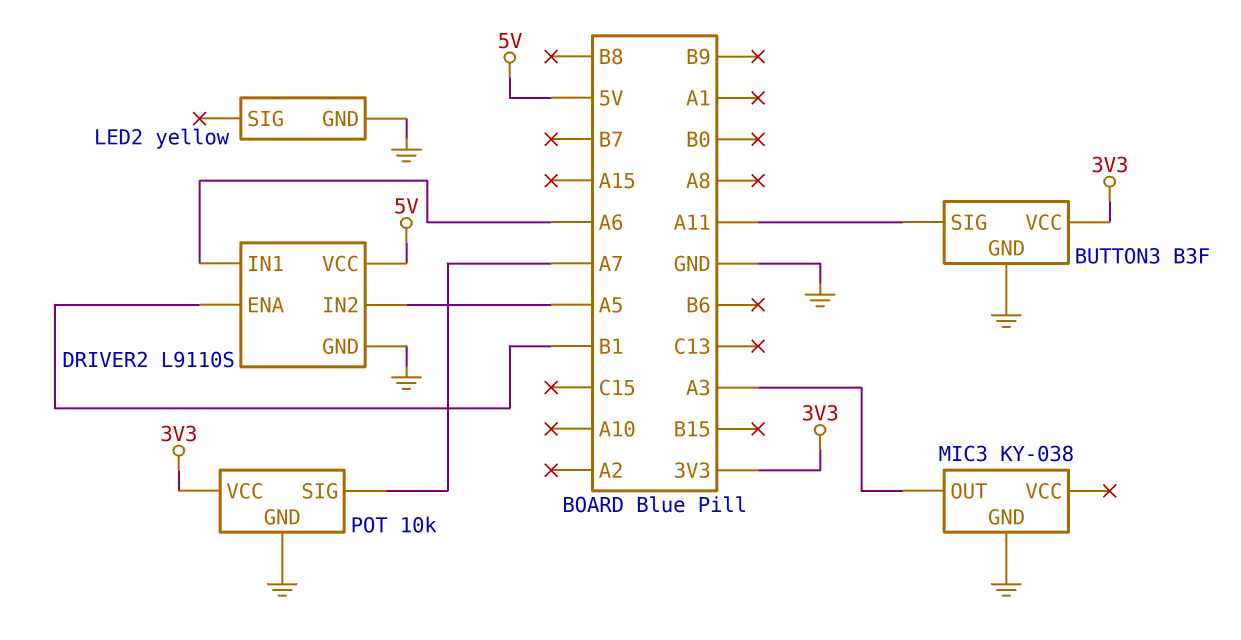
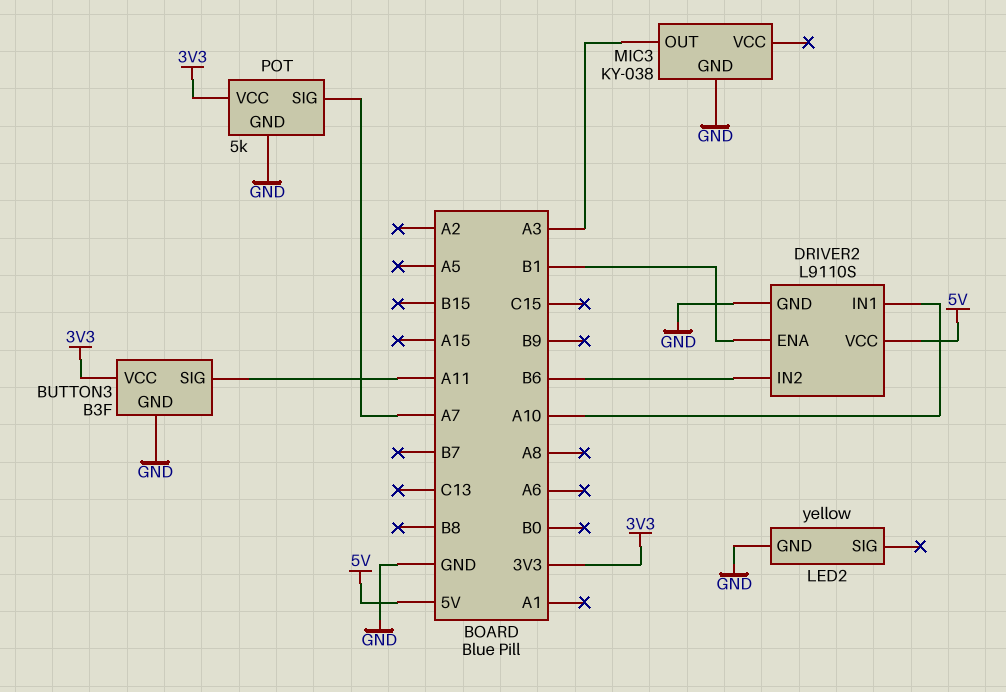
DRIVER2 pin IN1: A6 -> A10
DRIVER2 pin IN2: A5 -> B6
POT: 10k -> 5k

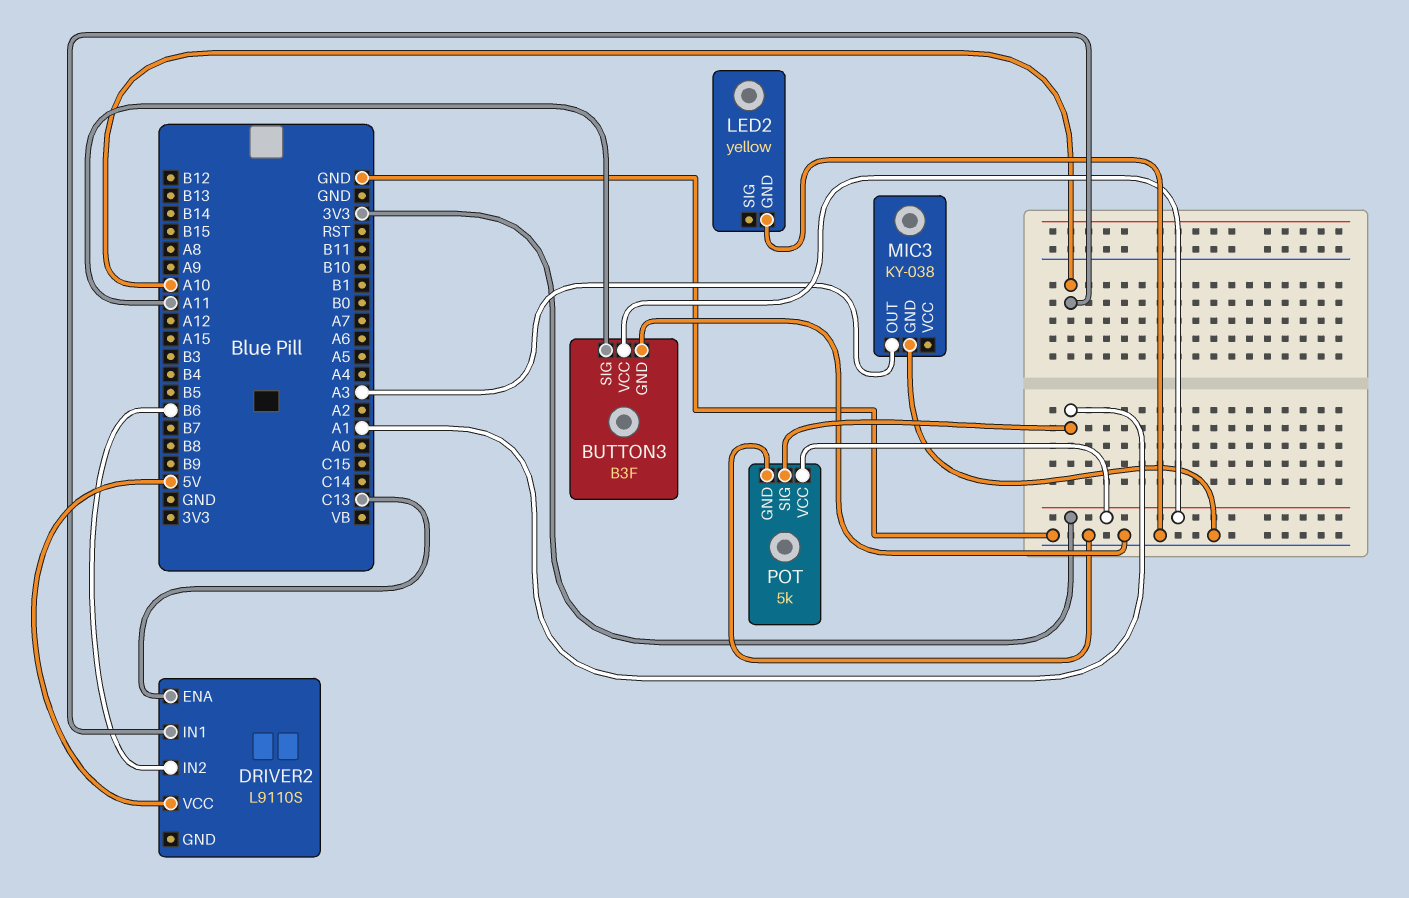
DRIVER2 pin ENA: B1 -> C13
DRIVER2 pin GND: GND -> none
POT pin SIG: A7 -> A1

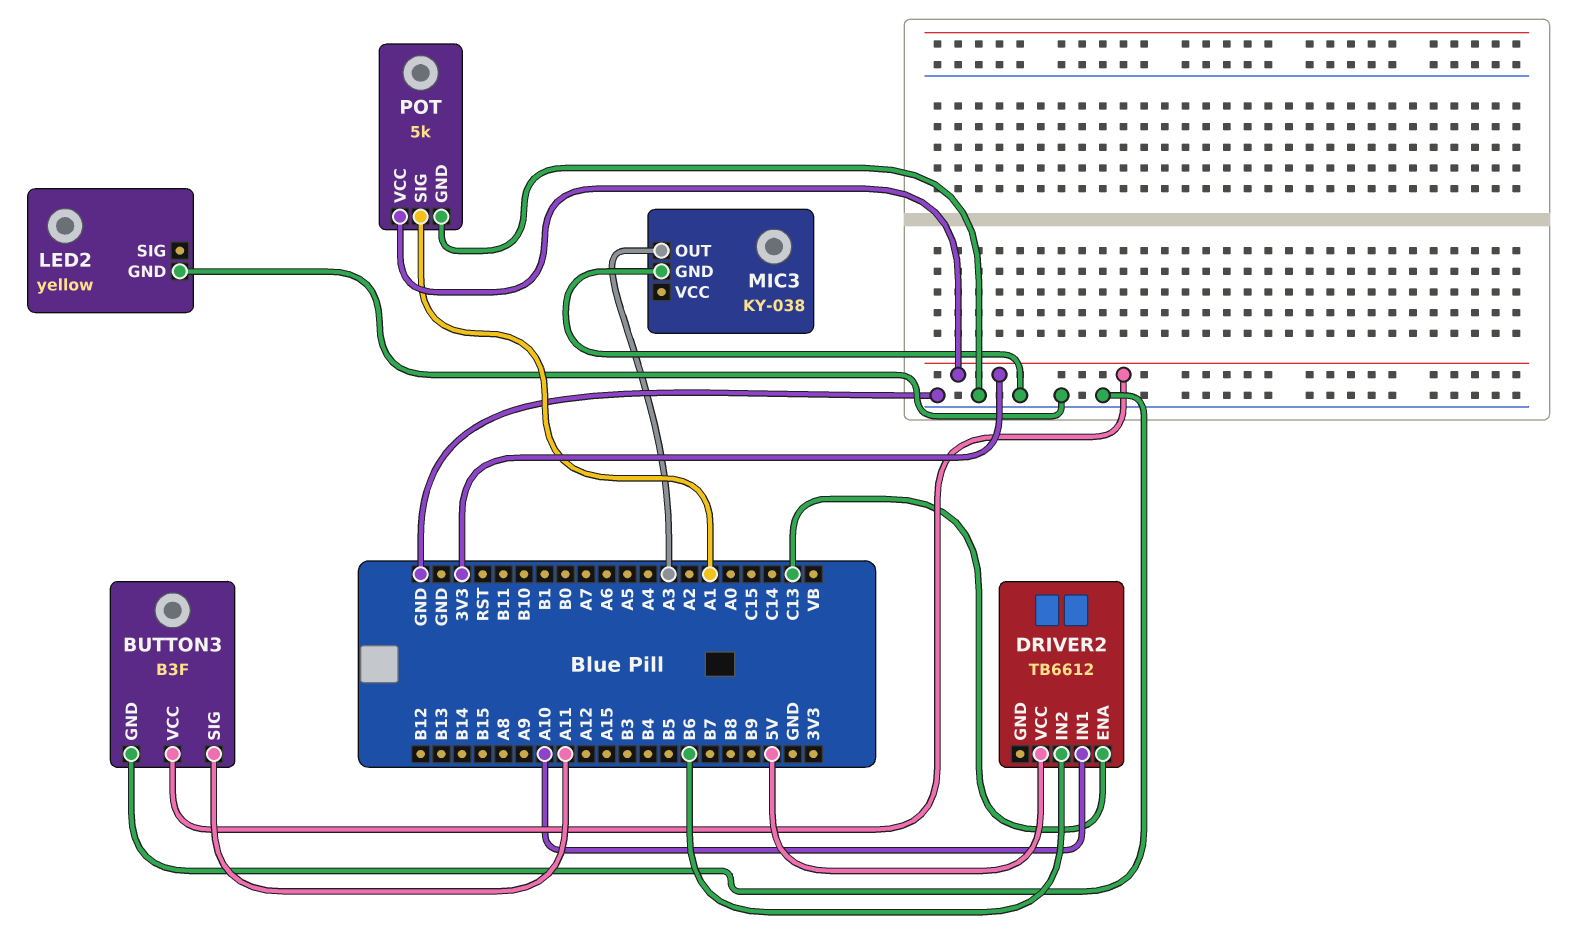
DRIVER2: L9110S -> TB6612

